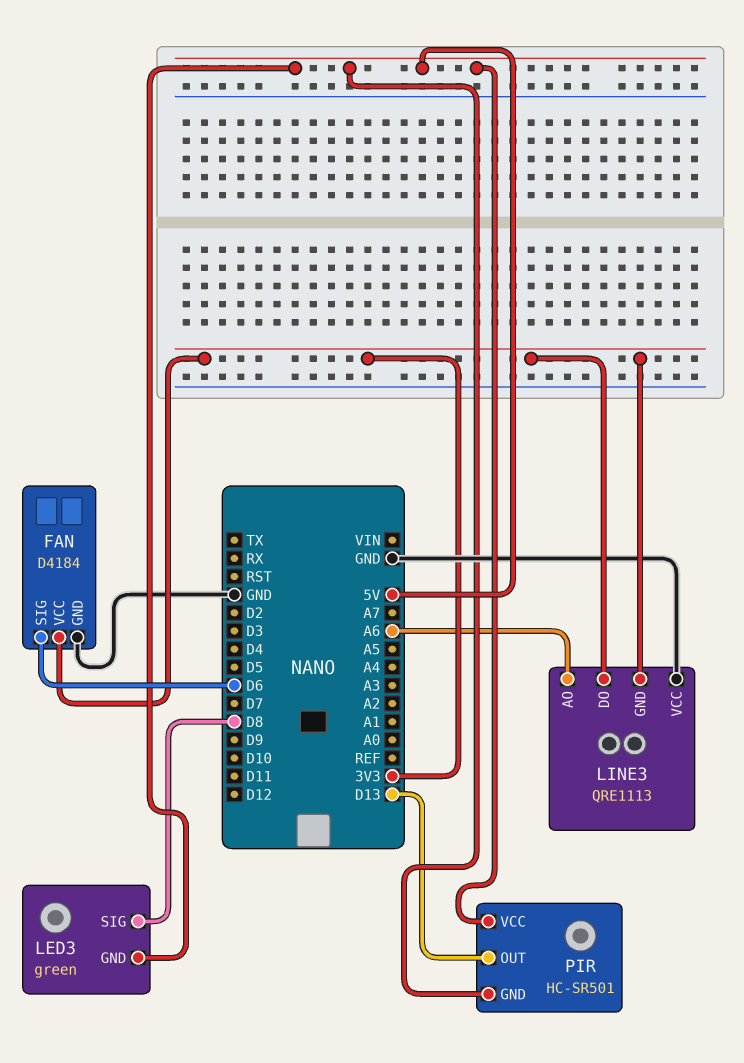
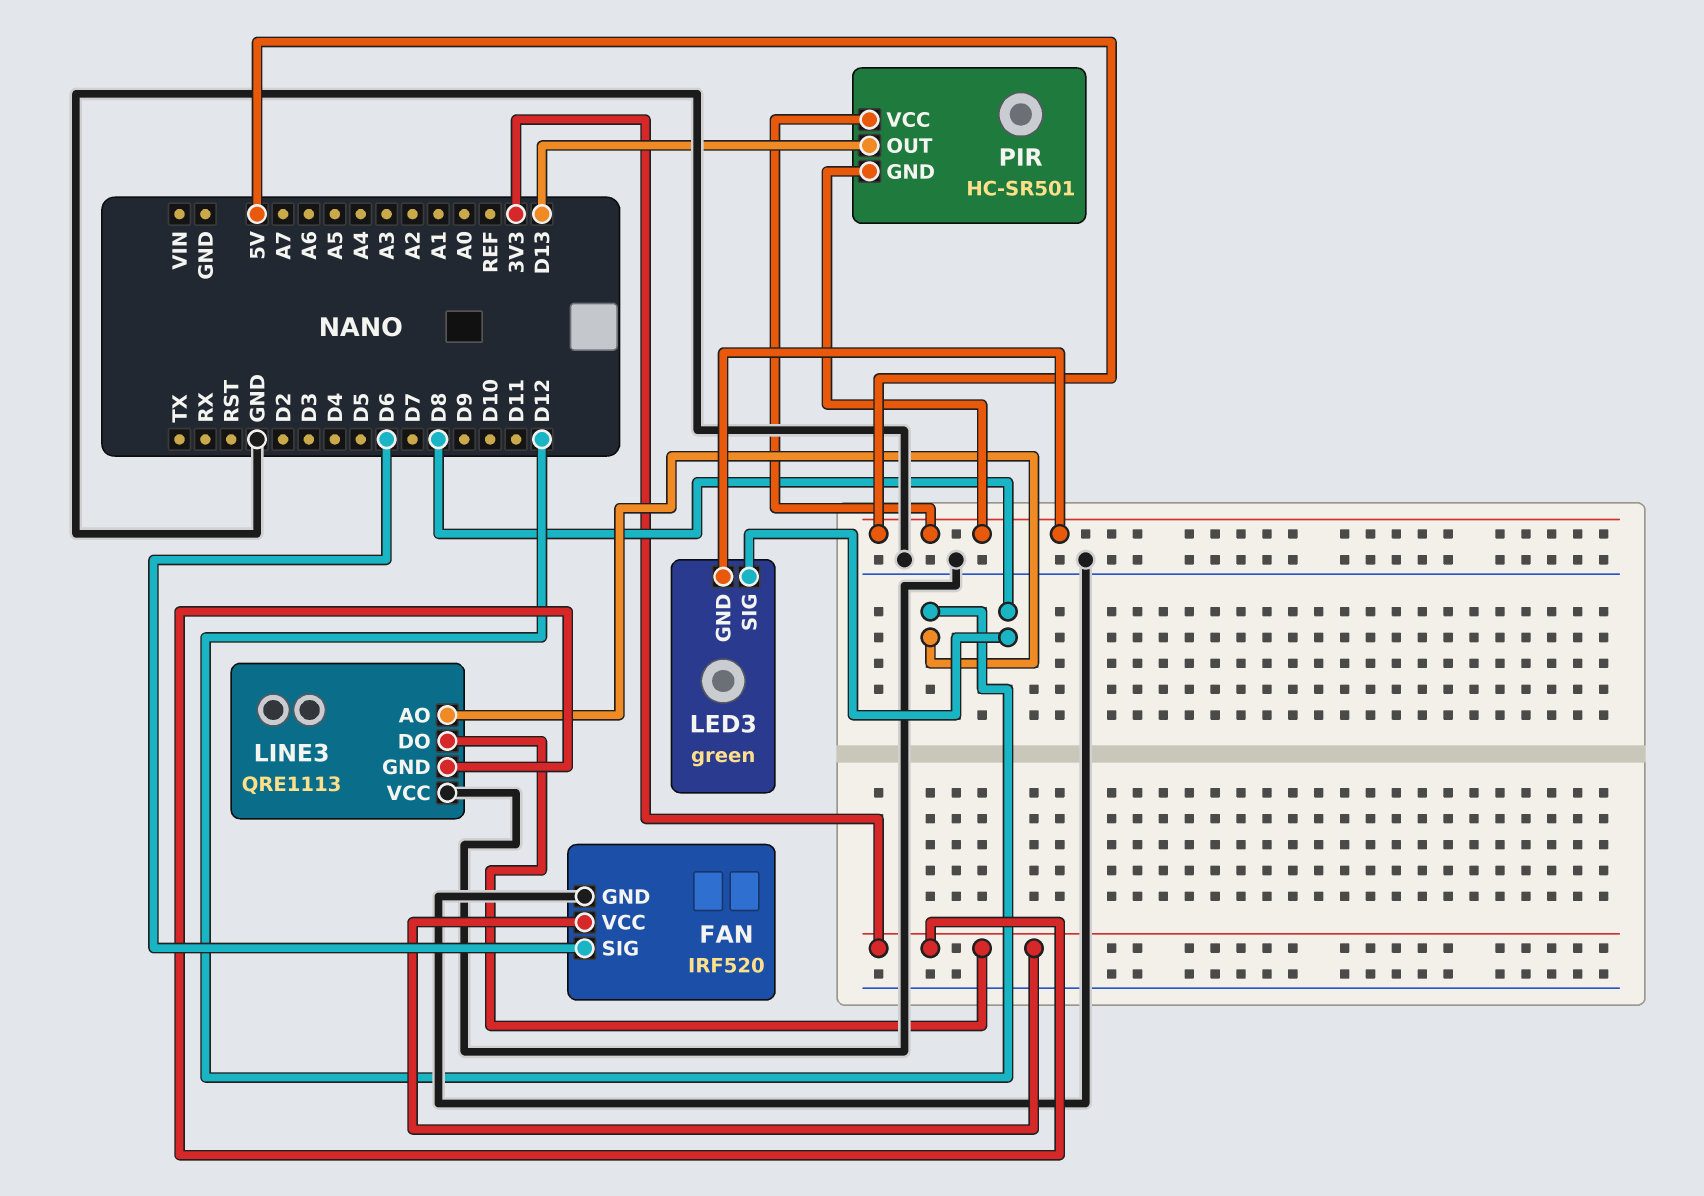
FAN: D4184 -> IRF520
LINE3 pin AO: A6 -> D12

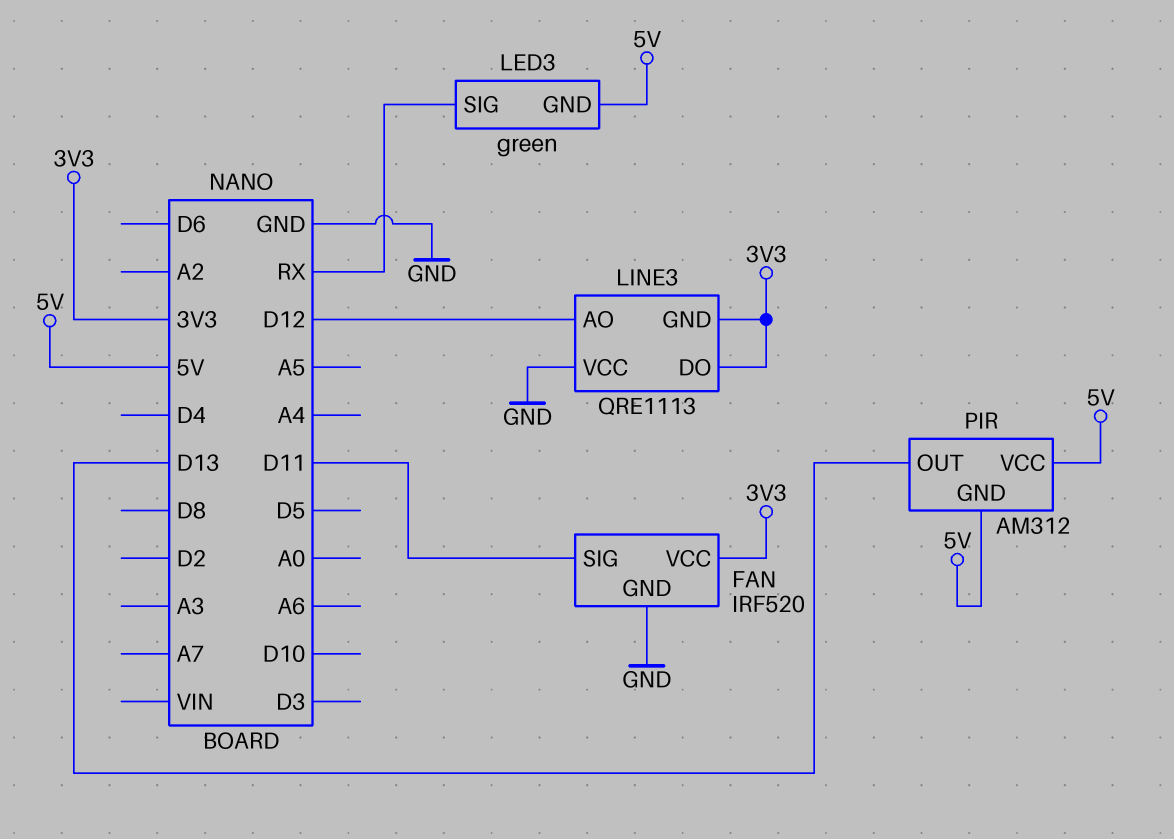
FAN pin SIG: D6 -> D11
LED3 pin SIG: D8 -> RX
PIR: HC-SR501 -> AM312

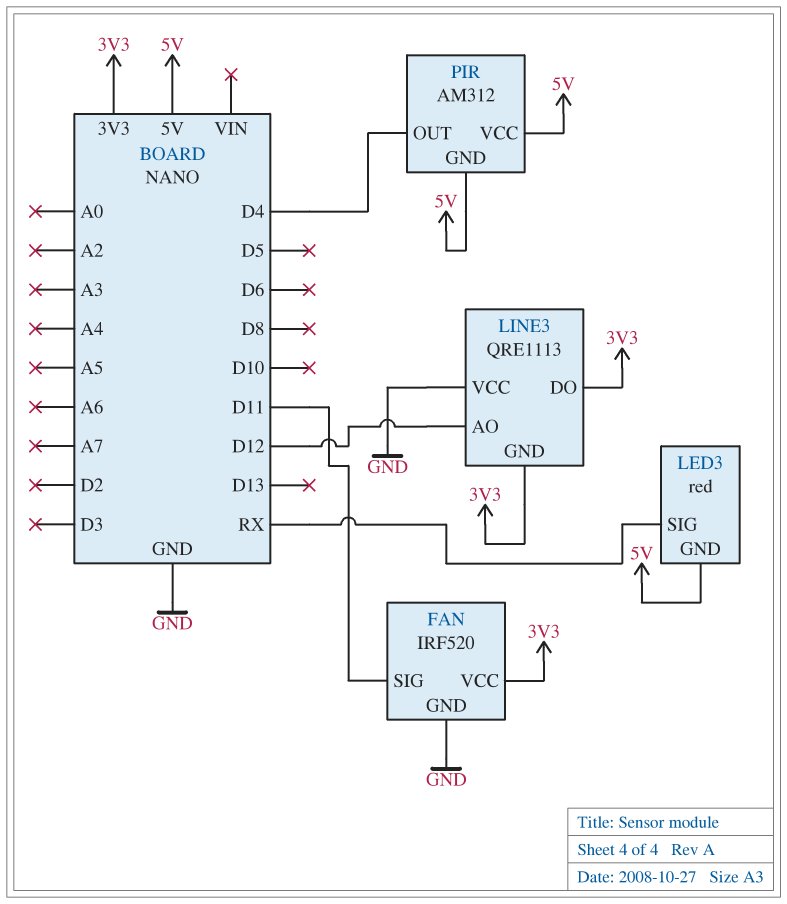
LED3: green -> red
PIR pin OUT: D13 -> D4

